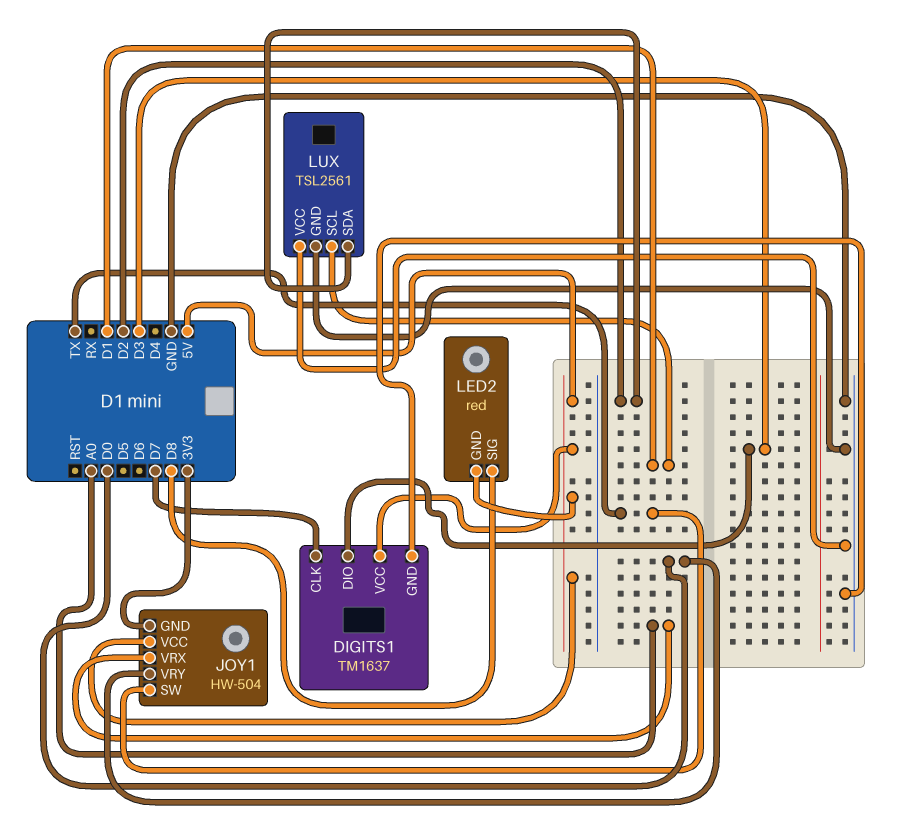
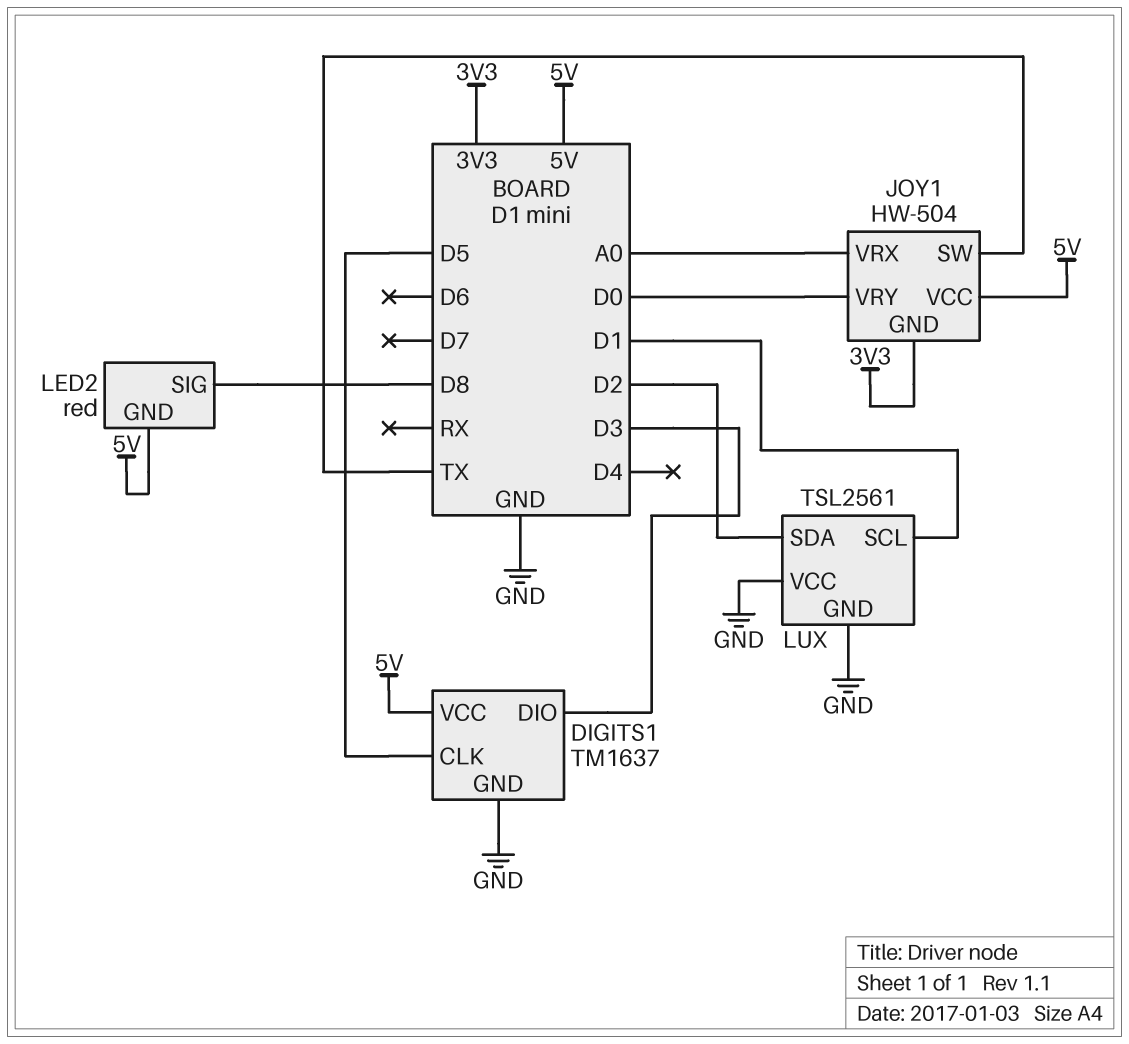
DIGITS1 pin CLK: D7 -> D5

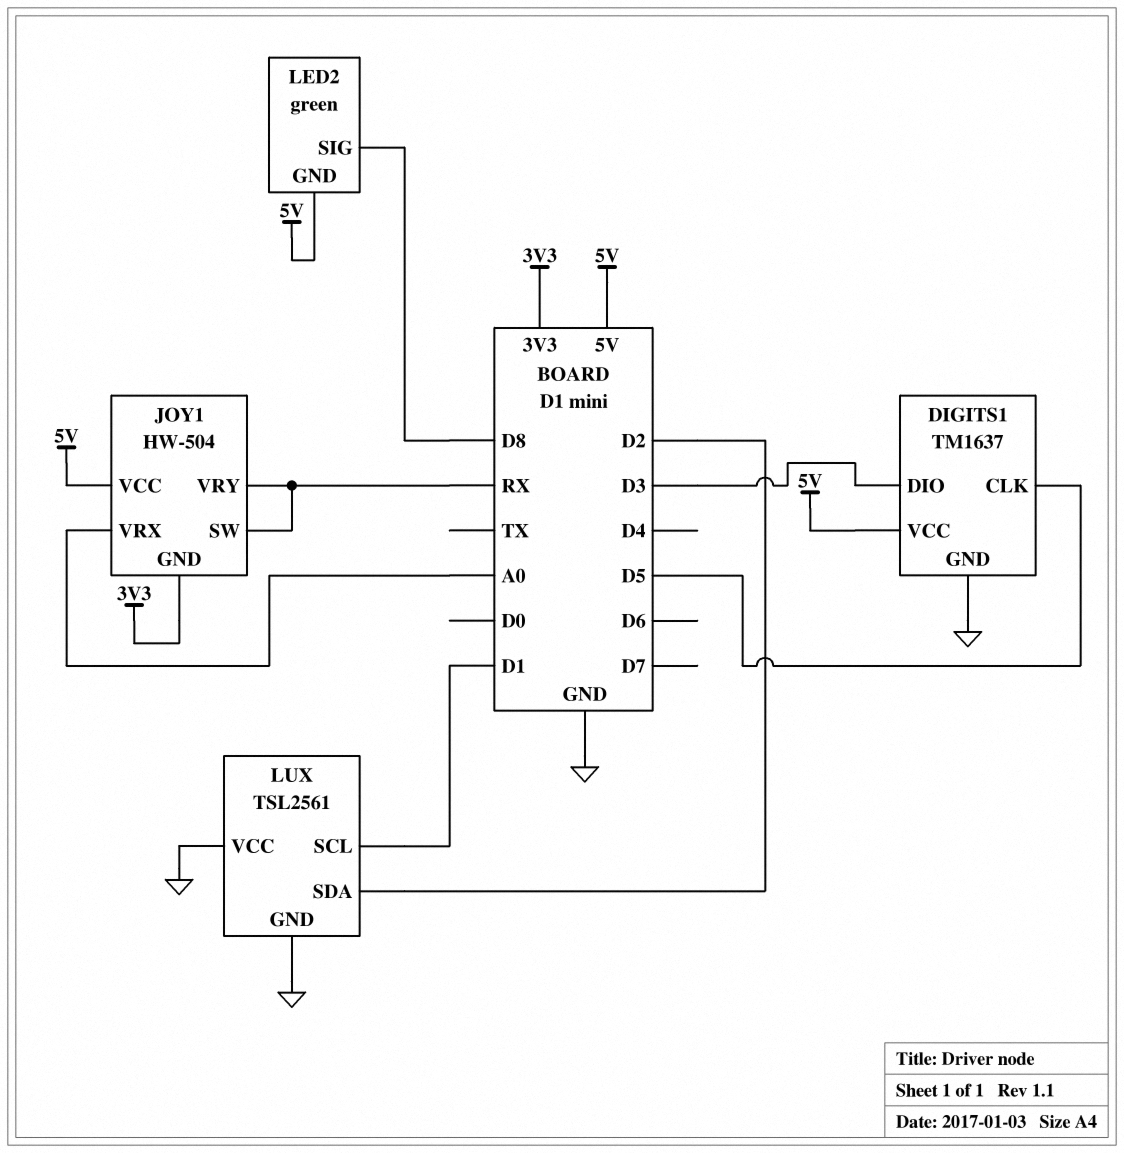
JOY1 pin SW: TX -> RX
JOY1 pin VRY: D0 -> RX
LED2: red -> green

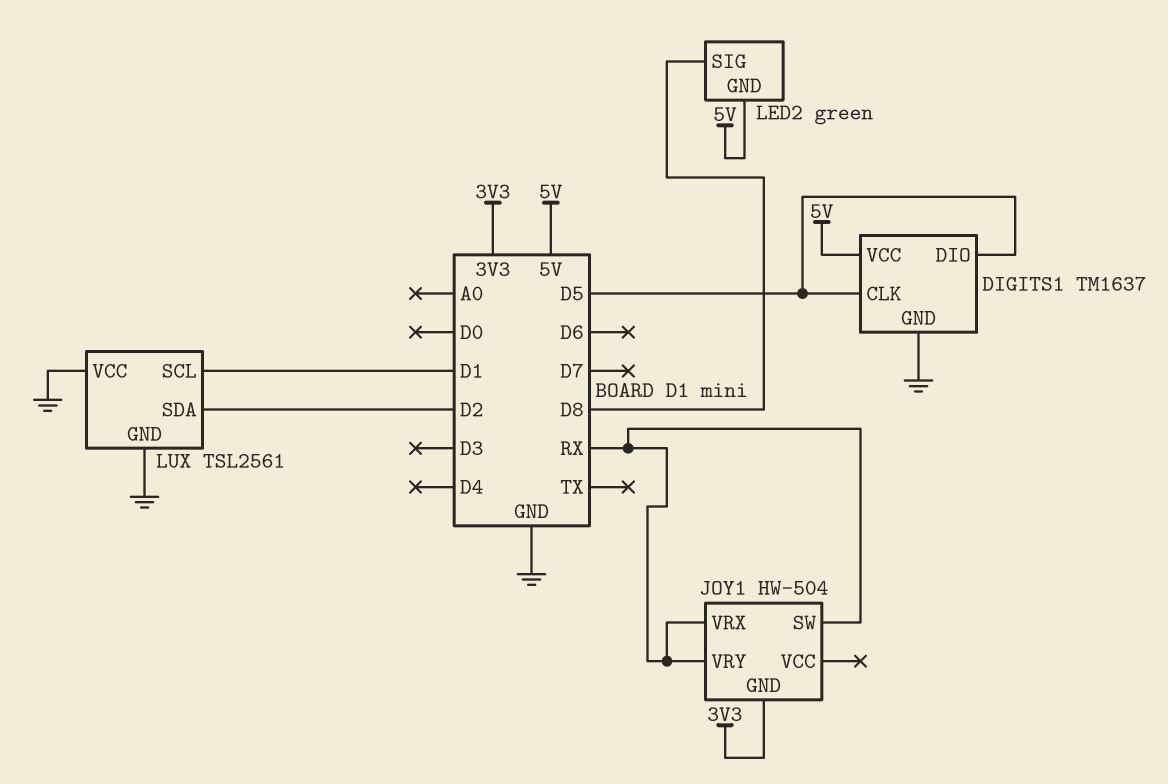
DIGITS1 pin DIO: D3 -> D5
JOY1 pin VCC: 5V -> none
JOY1 pin VRX: A0 -> RX

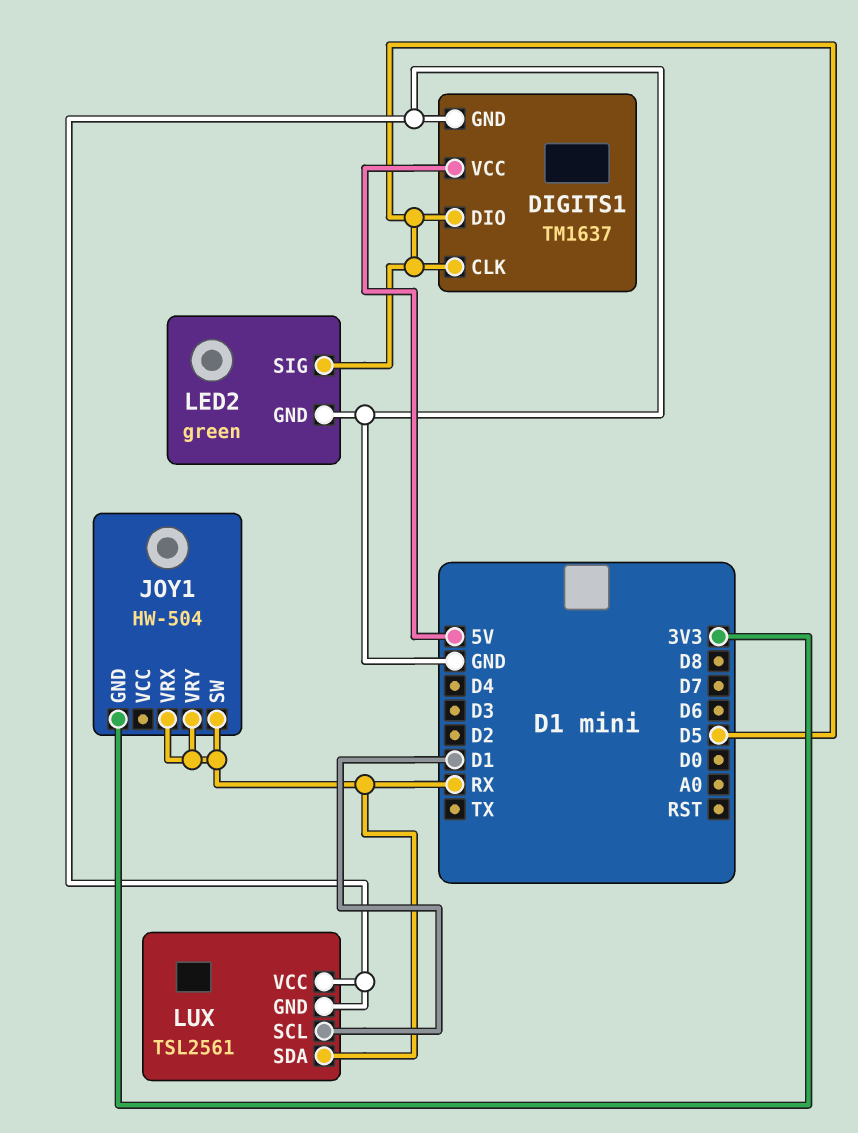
LED2 pin GND: 5V -> GND
LED2 pin SIG: D8 -> D5
LUX pin SDA: D2 -> RX

